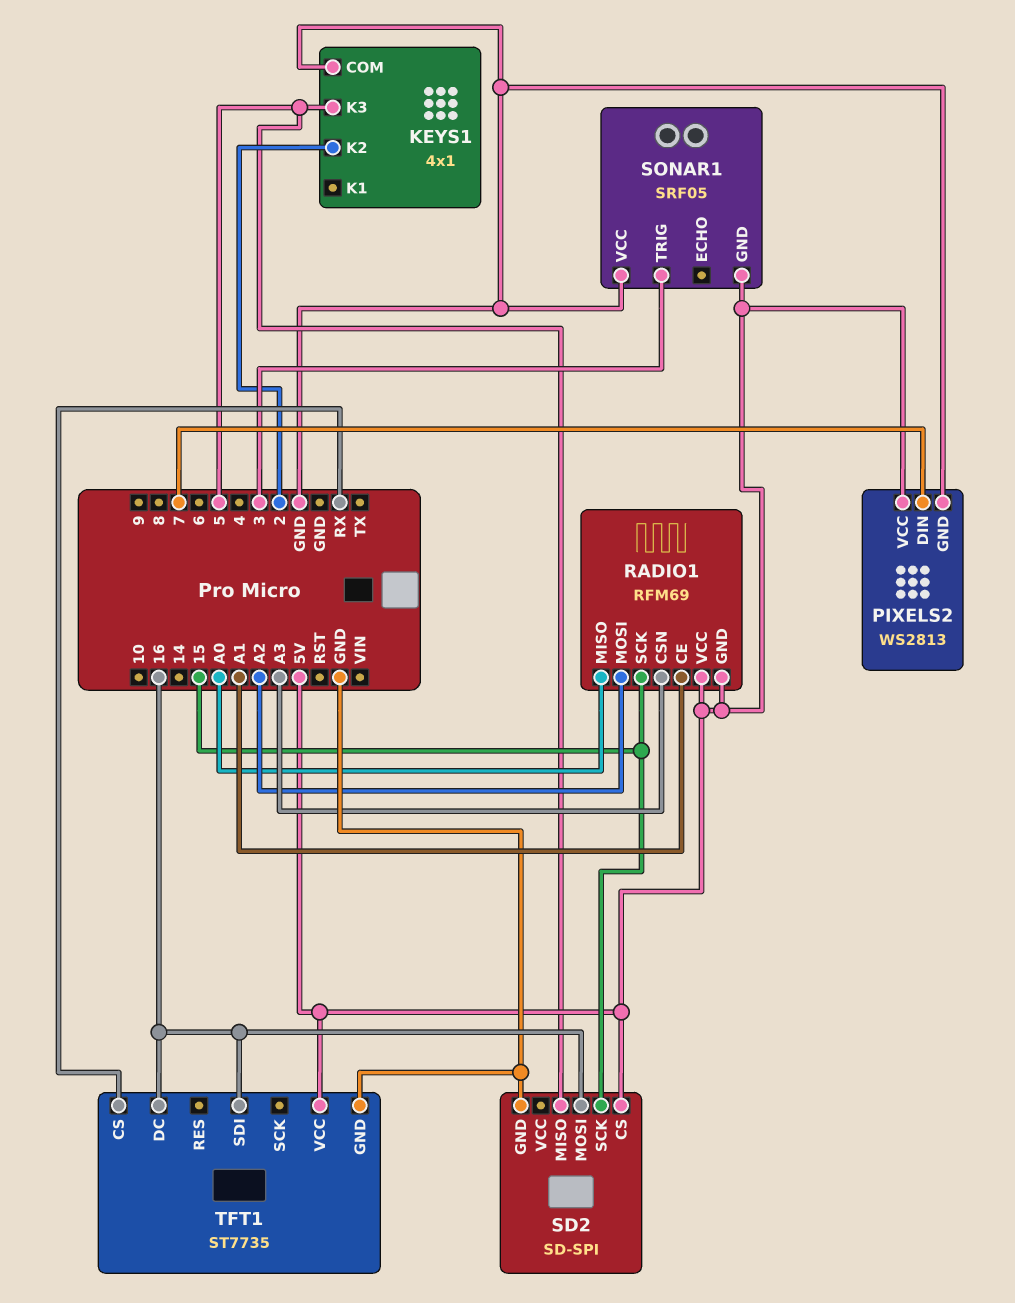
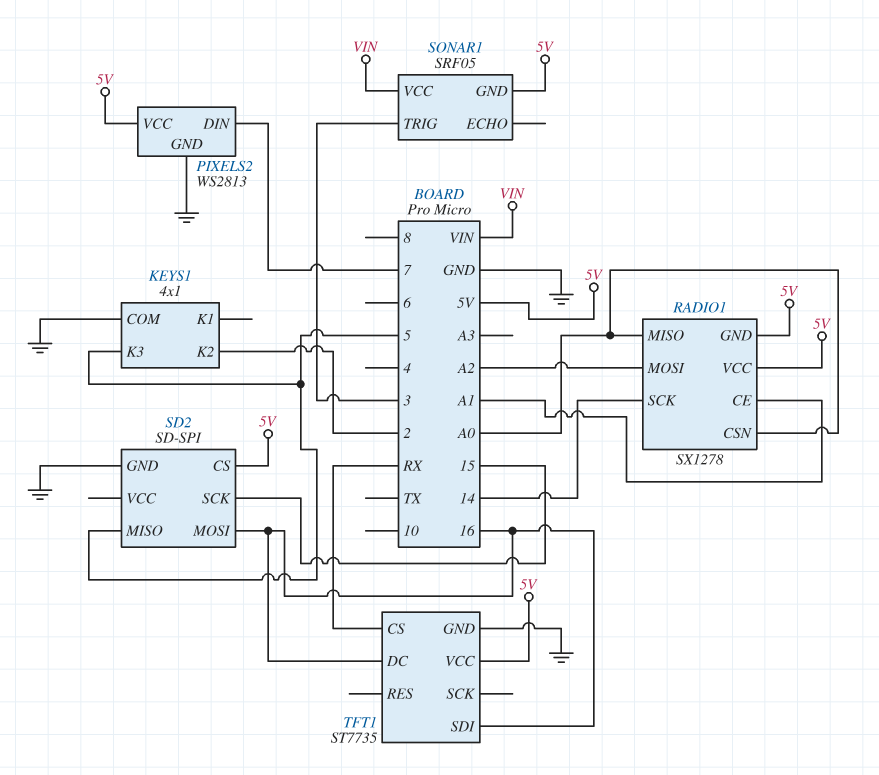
RADIO1: RFM69 -> SX1278
RADIO1 pin CSN: A3 -> A0
RADIO1 pin SCK: 15 -> 14
SONAR1 pin VCC: GND -> VIN

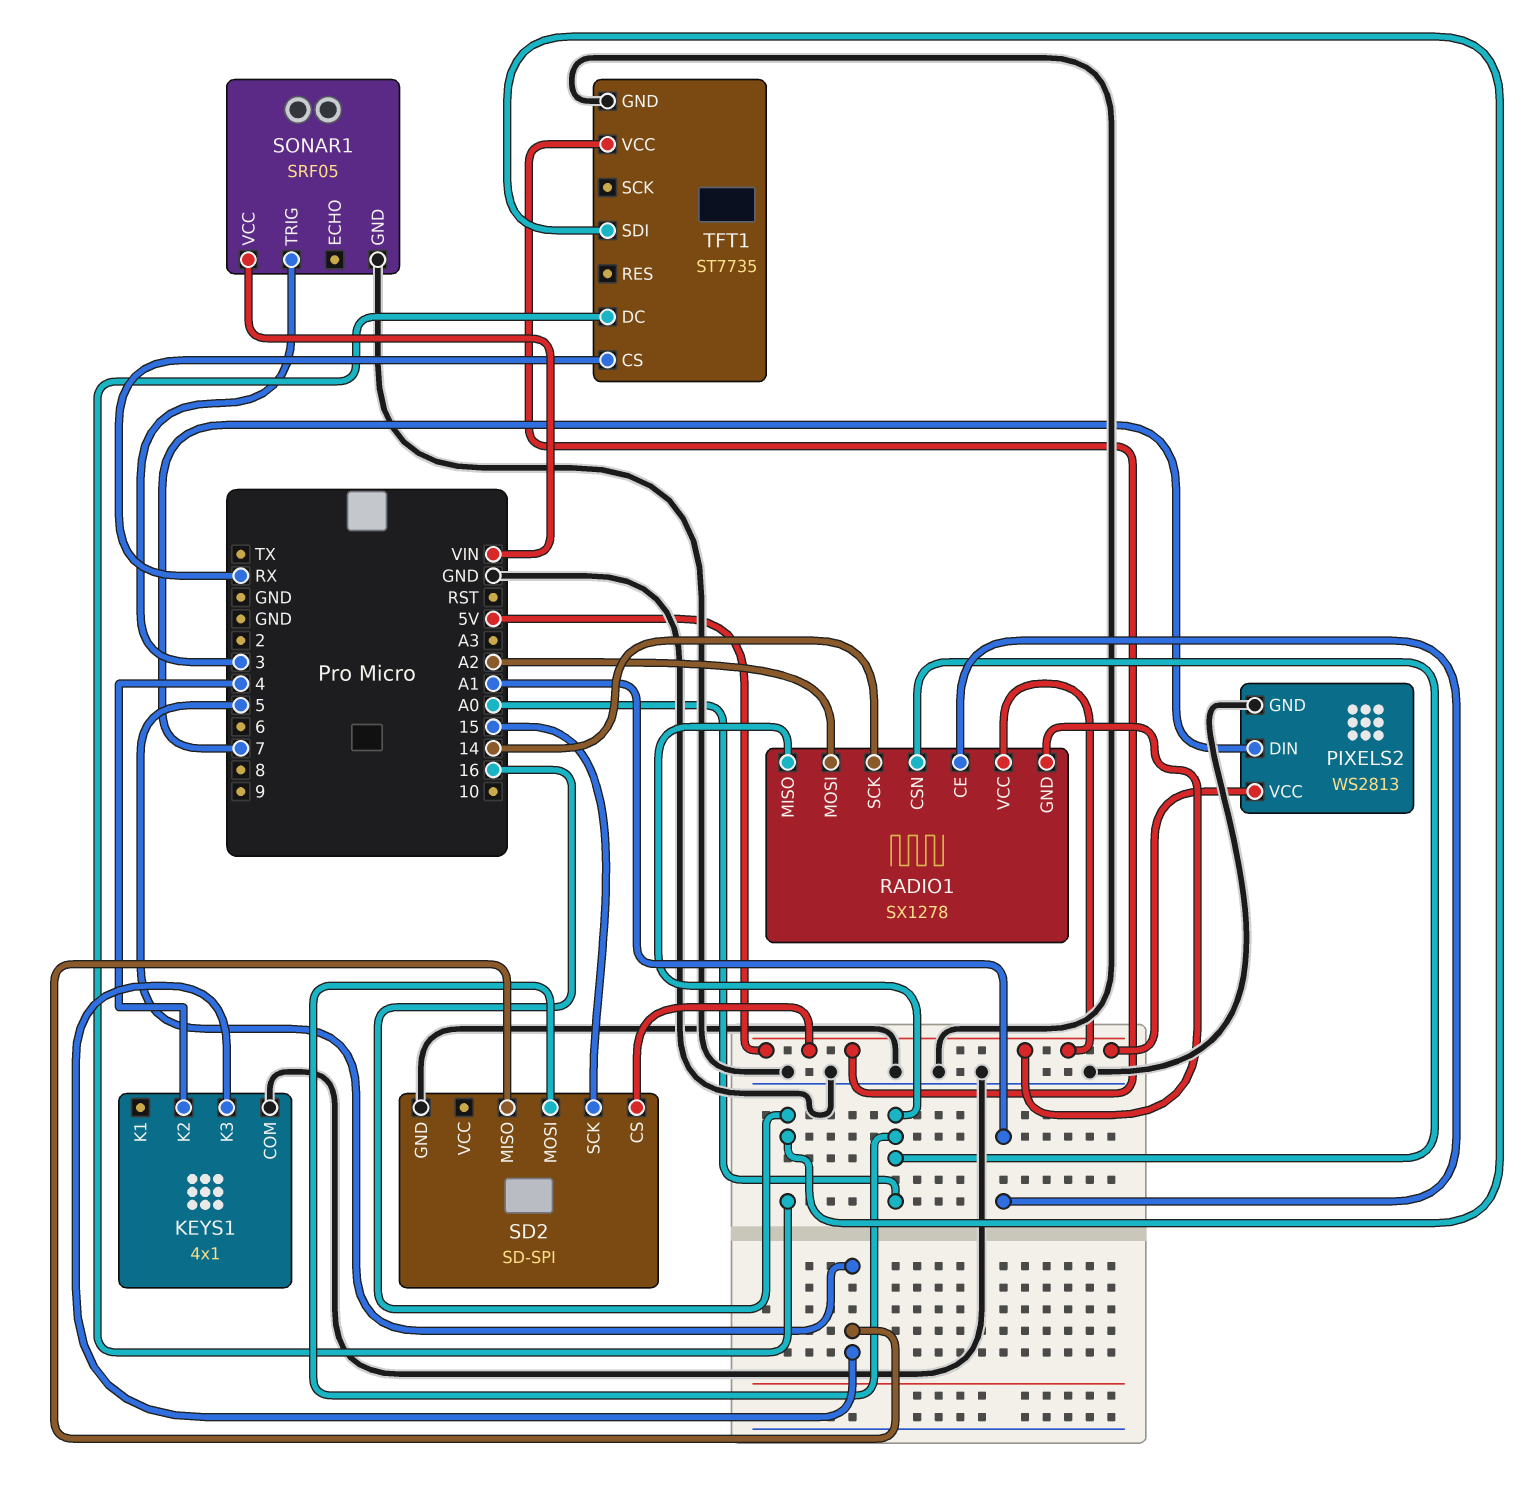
KEYS1 pin K2: 2 -> 4
SD2 pin MOSI: 16 -> A0
SONAR1 pin GND: 5V -> GND

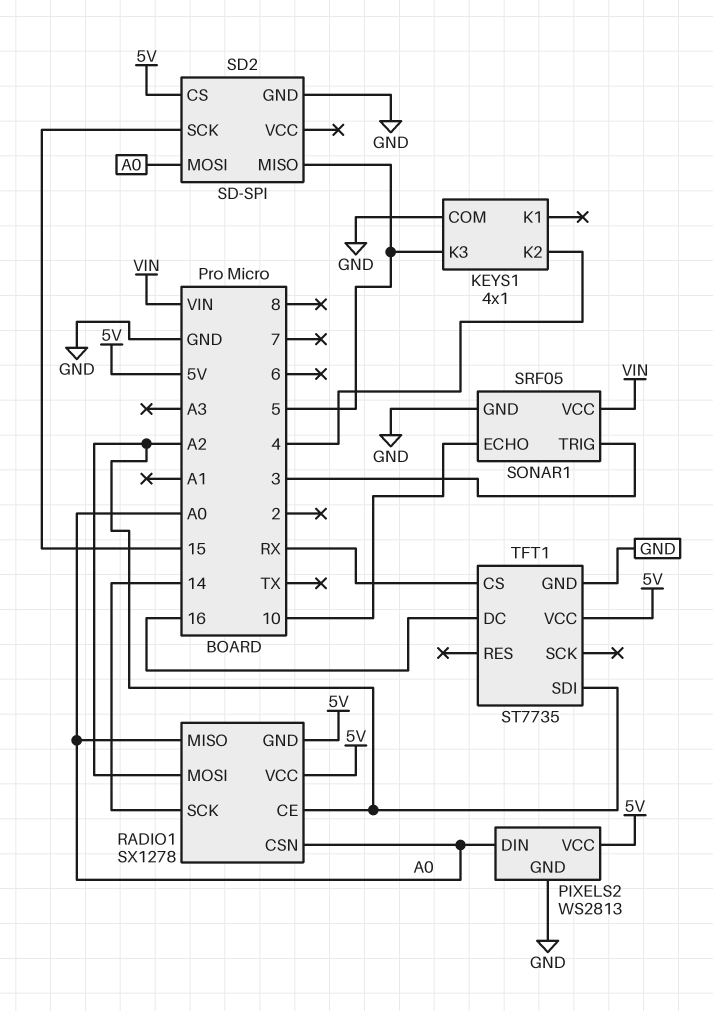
PIXELS2 pin DIN: 7 -> A0
RADIO1 pin CE: A1 -> A2
SONAR1 pin ECHO: none -> 10
TFT1 pin SDI: 16 -> A2

